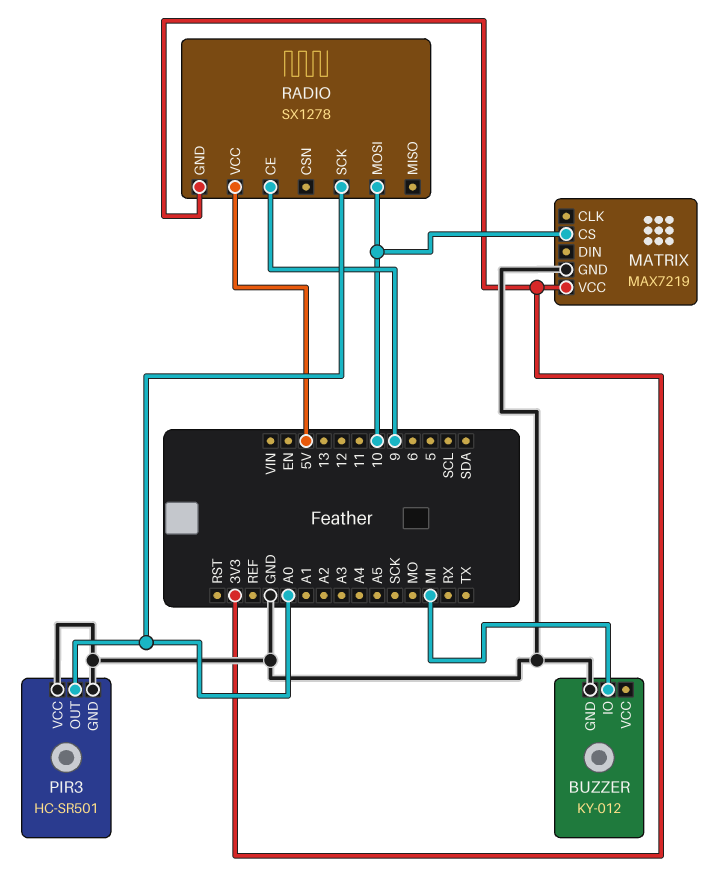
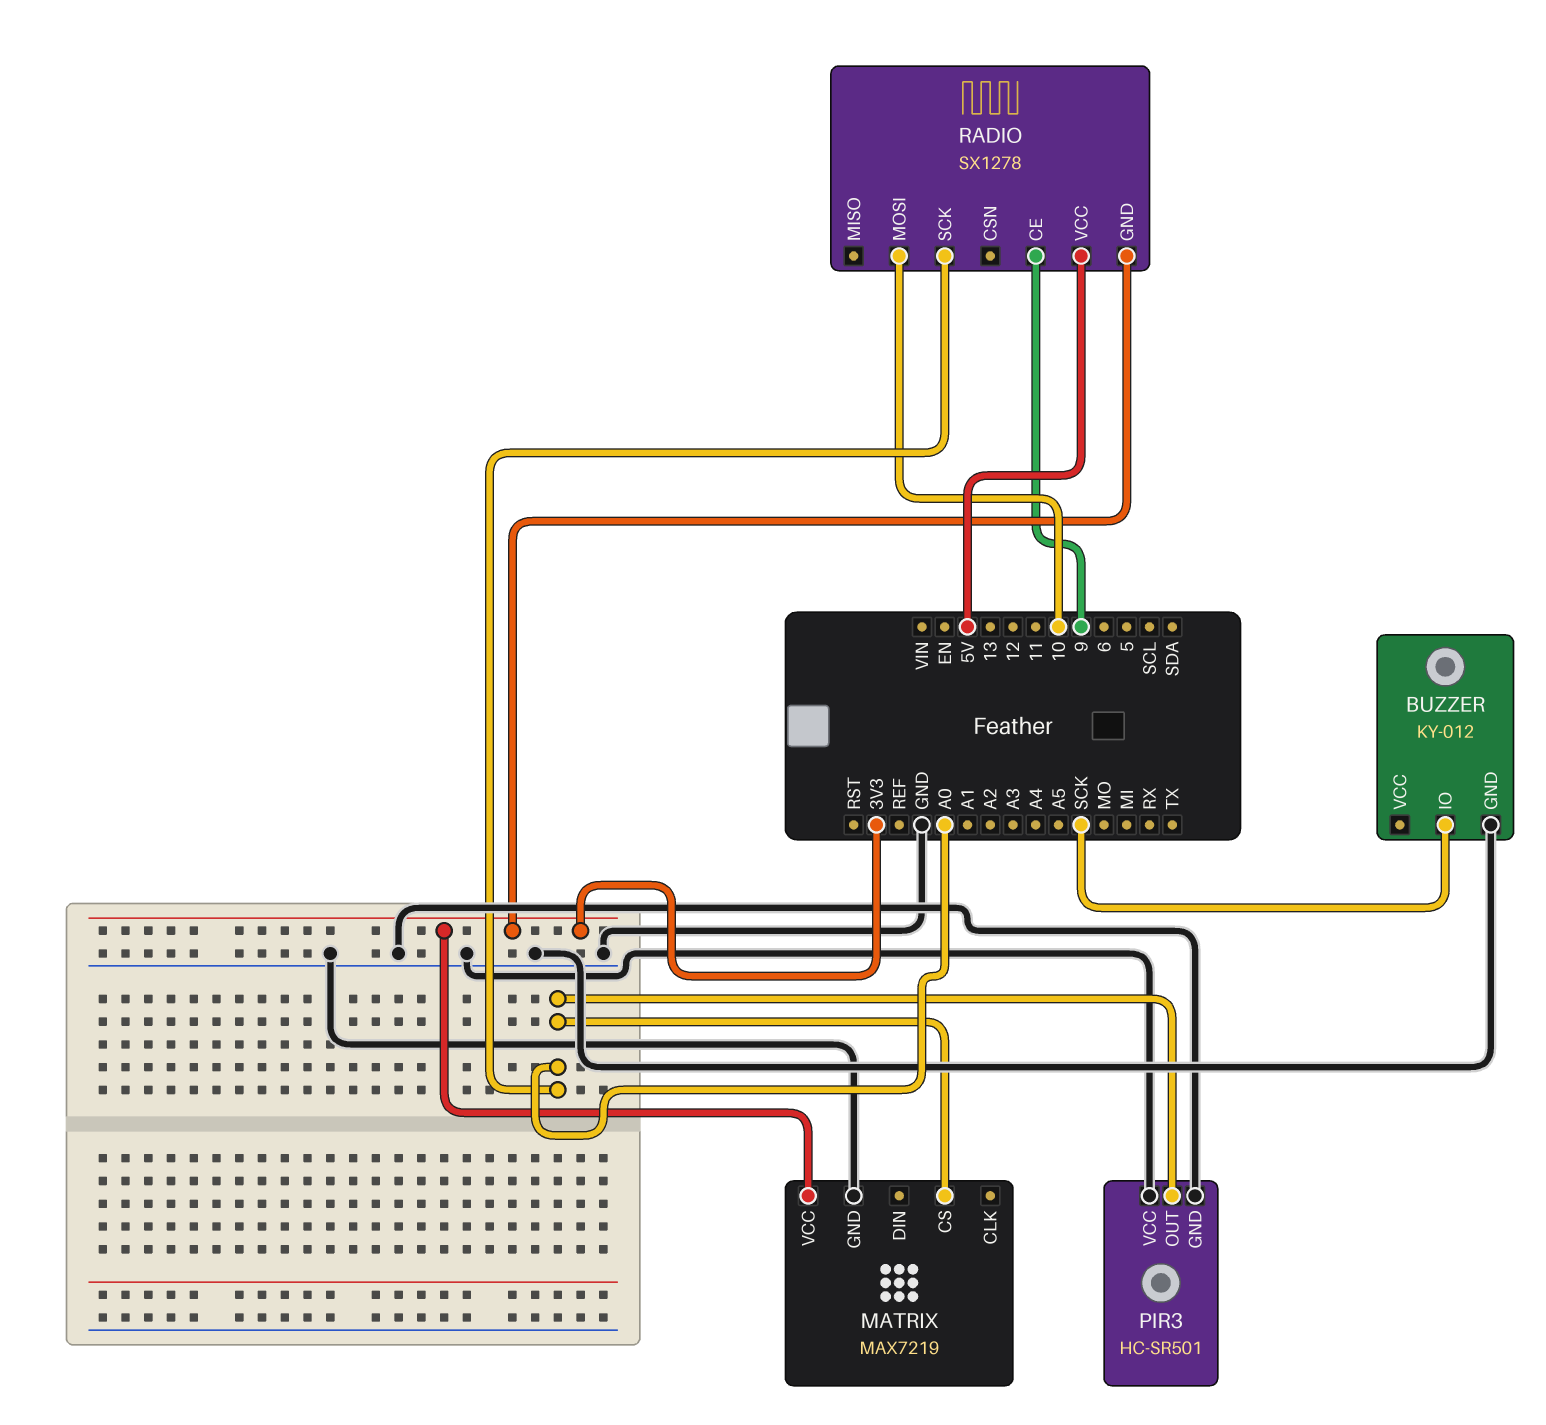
BUZZER pin IO: MI -> SCK
MATRIX pin CS: 10 -> A0

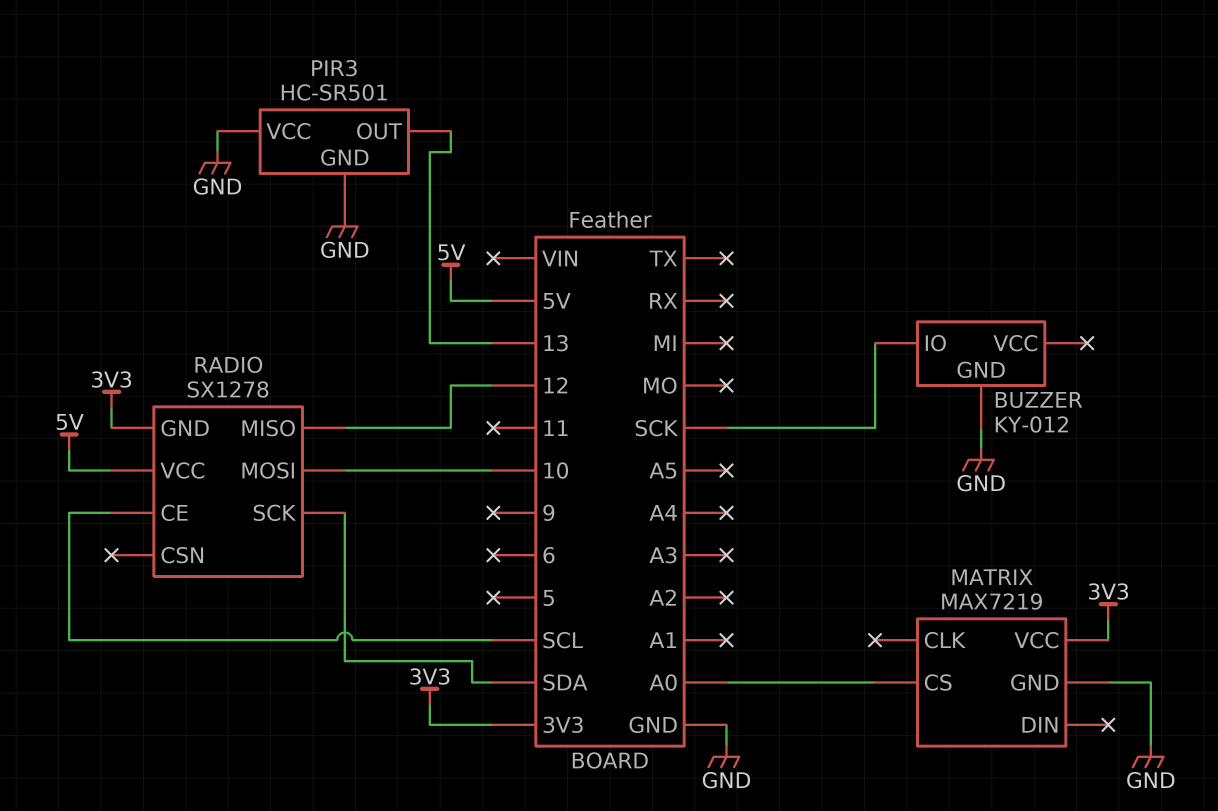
PIR3 pin OUT: A0 -> 13
RADIO pin CE: 9 -> SCL
RADIO pin MISO: none -> 12
RADIO pin SCK: A0 -> SDA

